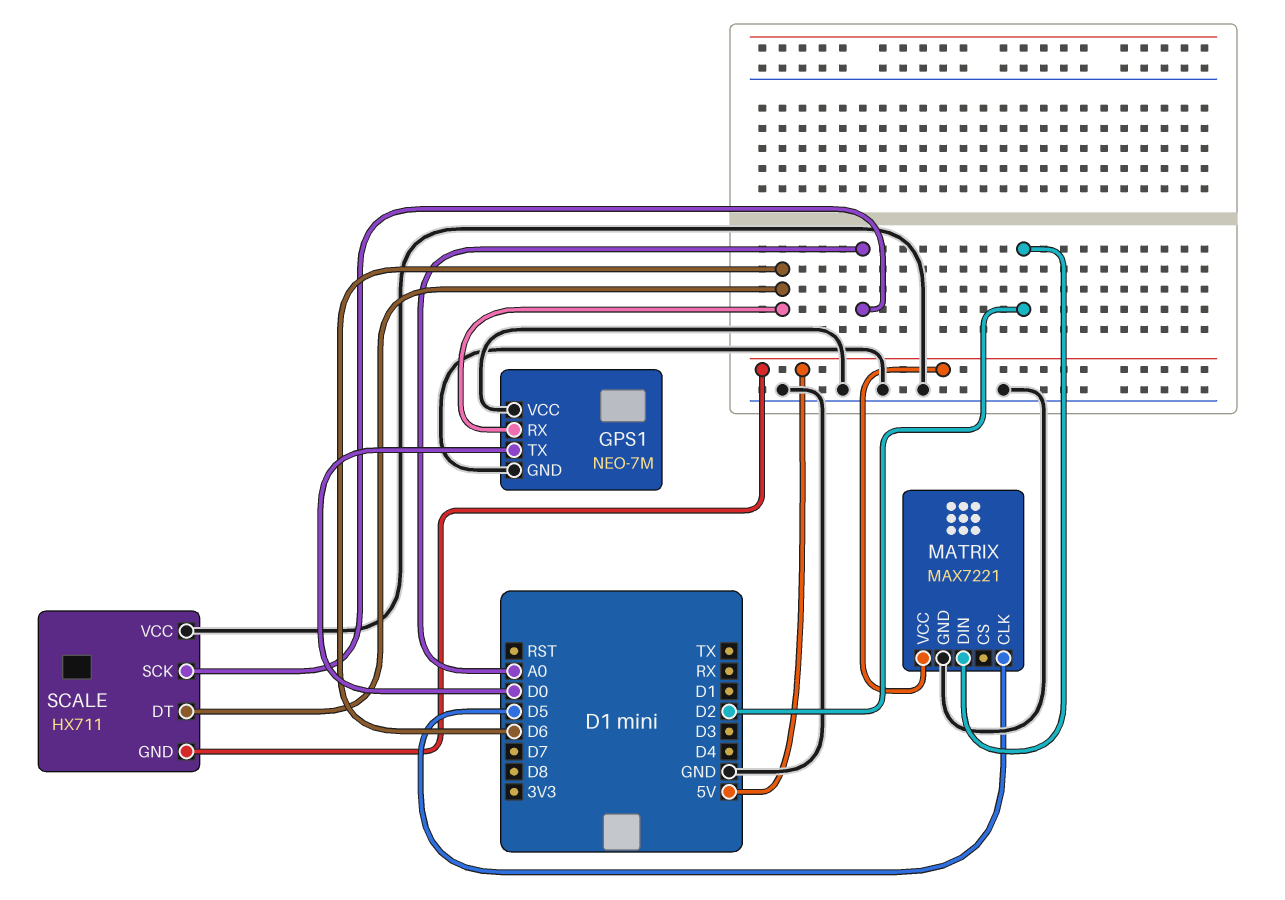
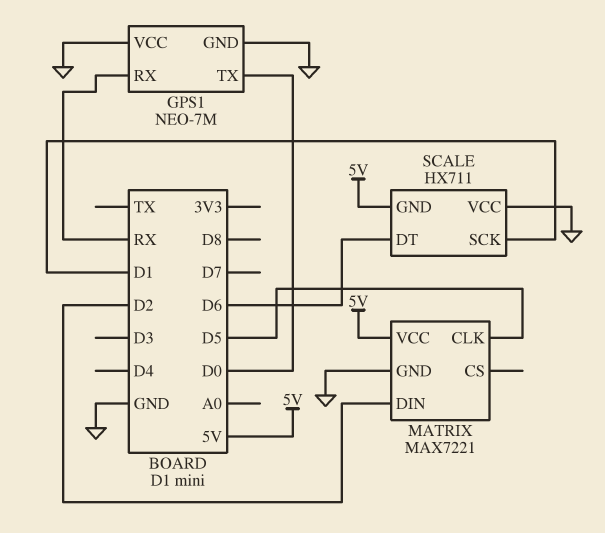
GPS1 pin RX: D6 -> RX
SCALE pin SCK: A0 -> D1

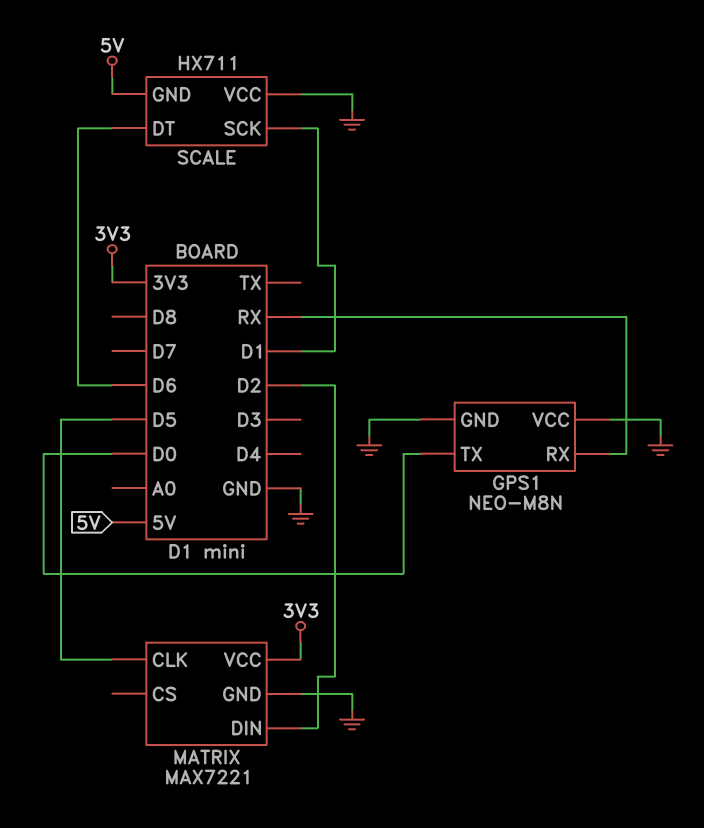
GPS1: NEO-7M -> NEO-M8N
MATRIX pin VCC: 5V -> 3V3

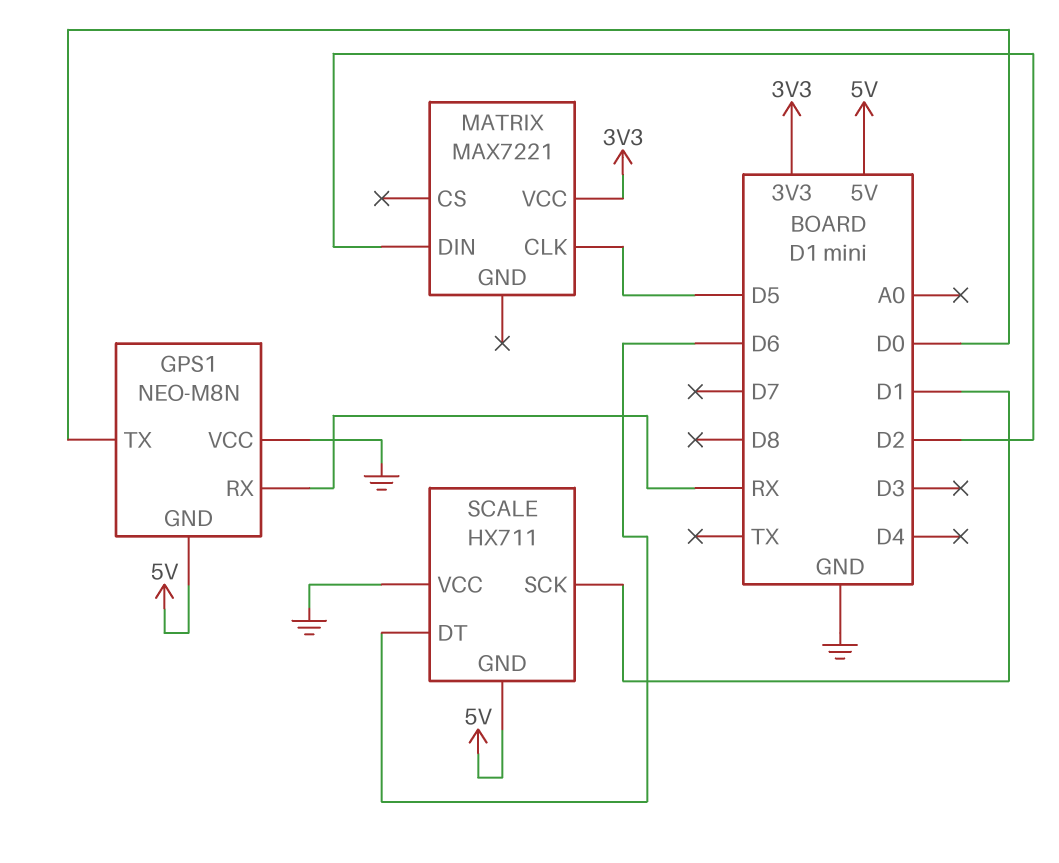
GPS1 pin GND: GND -> 5V
MATRIX pin GND: GND -> none

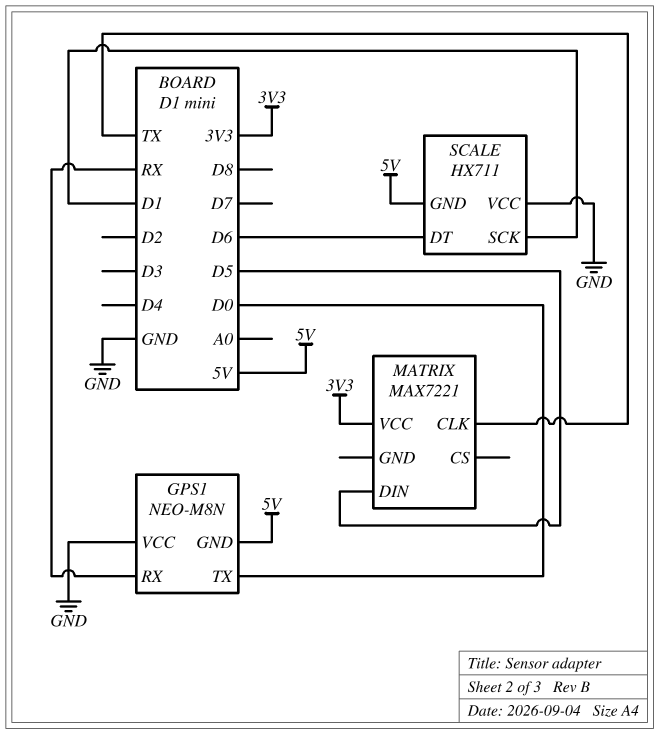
MATRIX pin CLK: D5 -> TX
MATRIX pin DIN: D2 -> D5

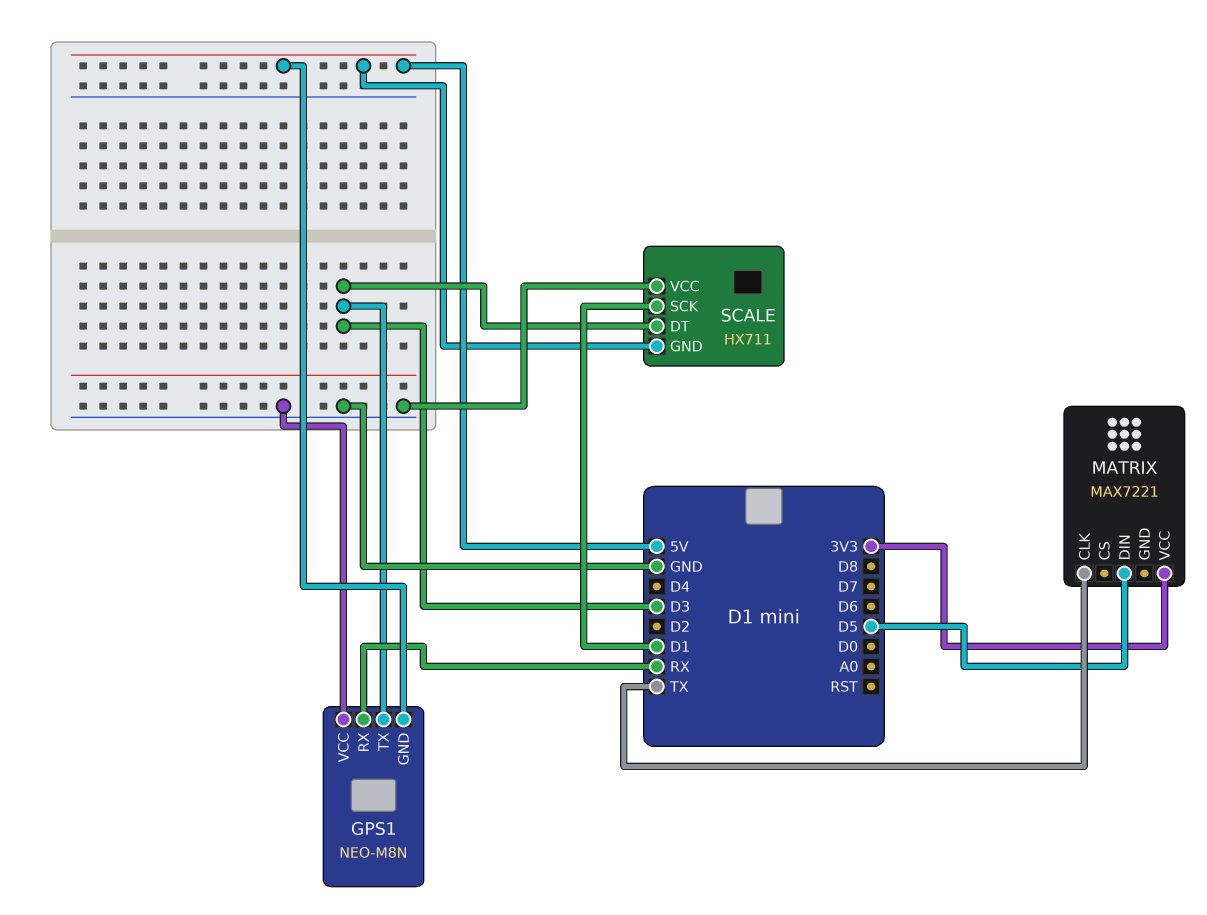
GPS1 pin TX: D0 -> D3
SCALE pin DT: D6 -> D3

